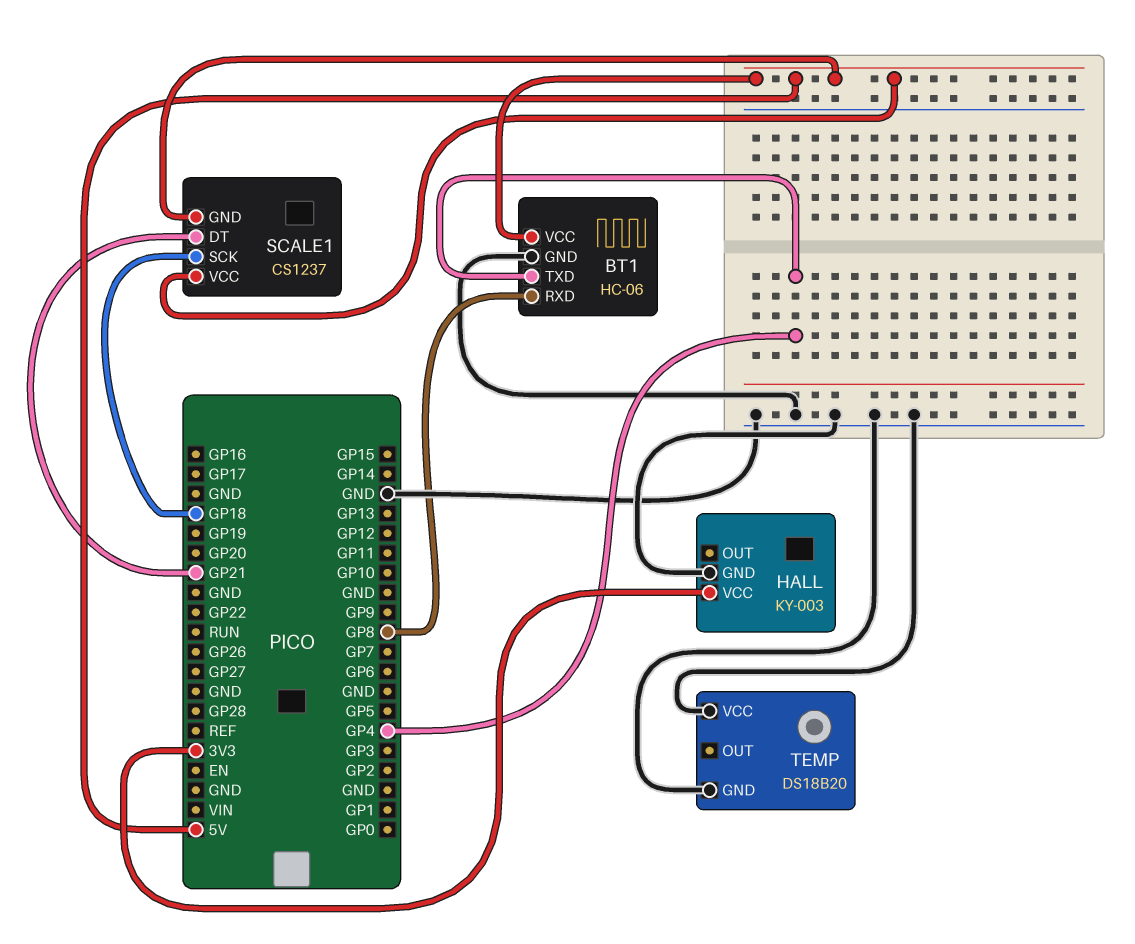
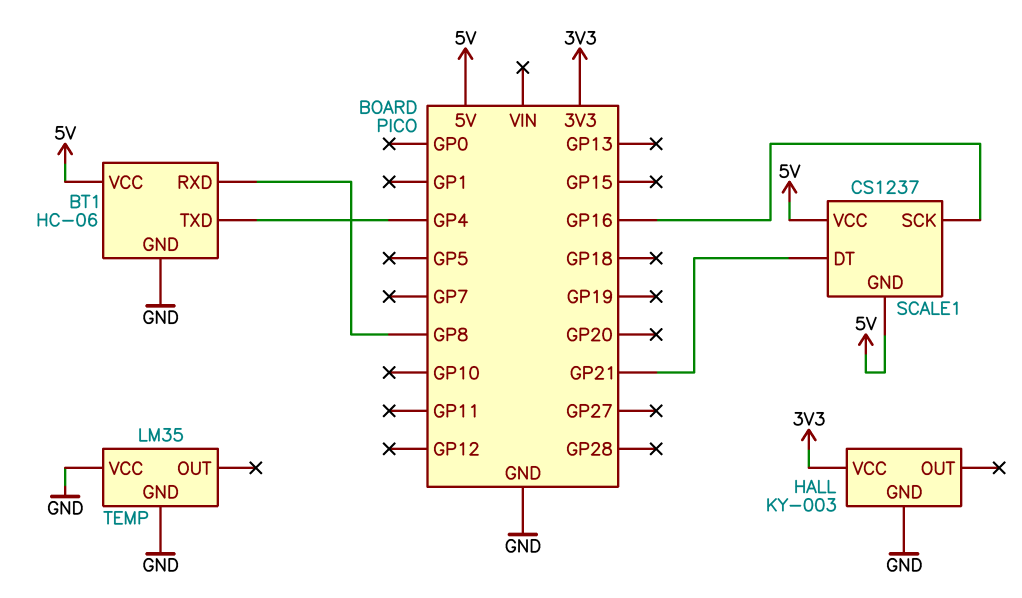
SCALE1 pin SCK: GP18 -> GP16
TEMP: DS18B20 -> LM35

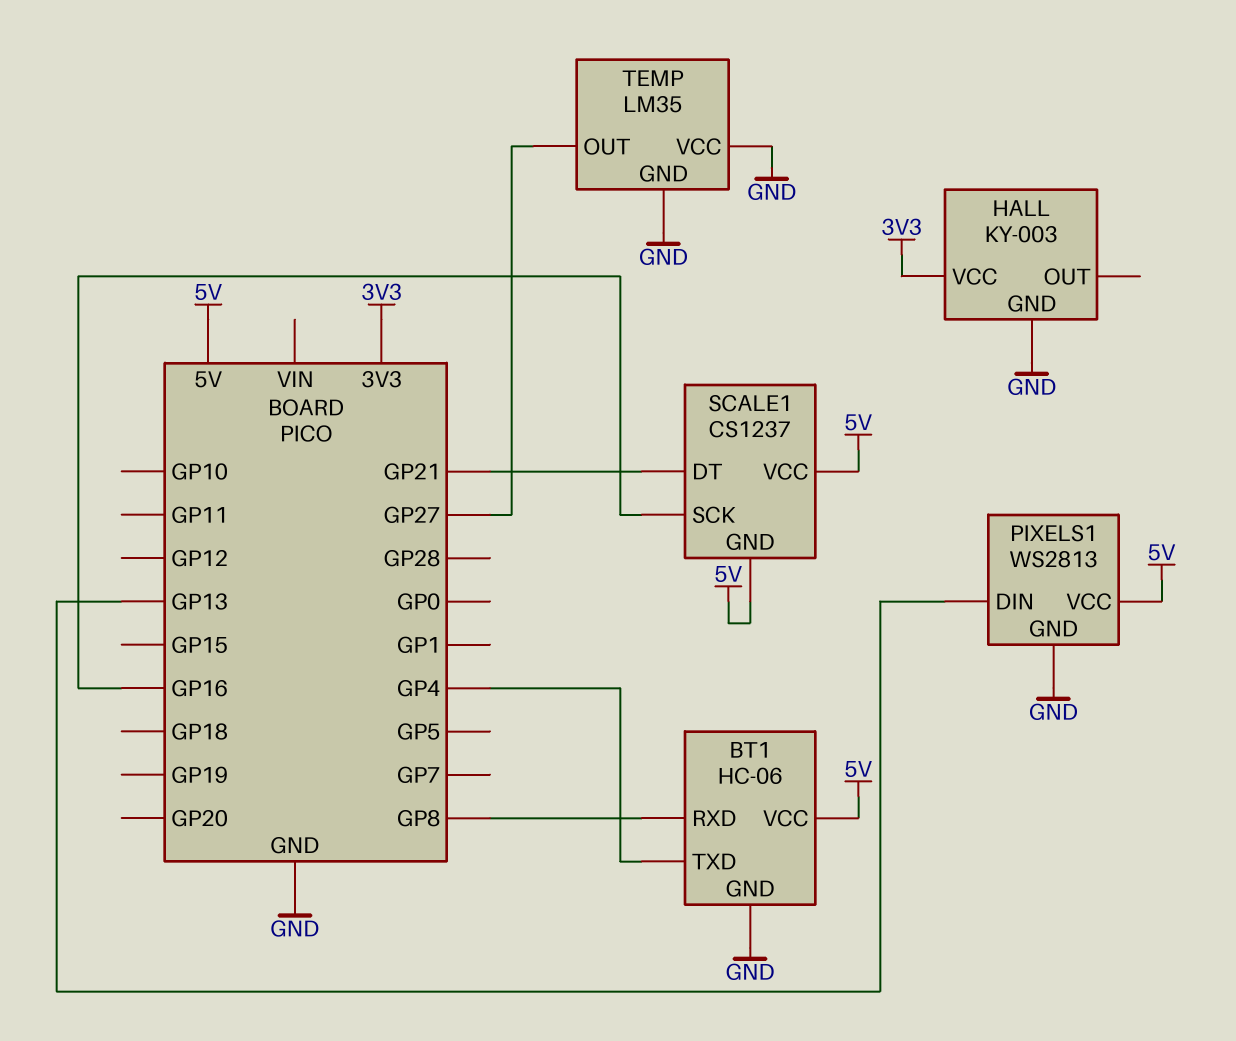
PIXELS1: none -> WS2813
PIXELS1 pin DIN: none -> GP13
PIXELS1 pin GND: none -> GND
PIXELS1 pin VCC: none -> 5V
TEMP pin OUT: none -> GP27

